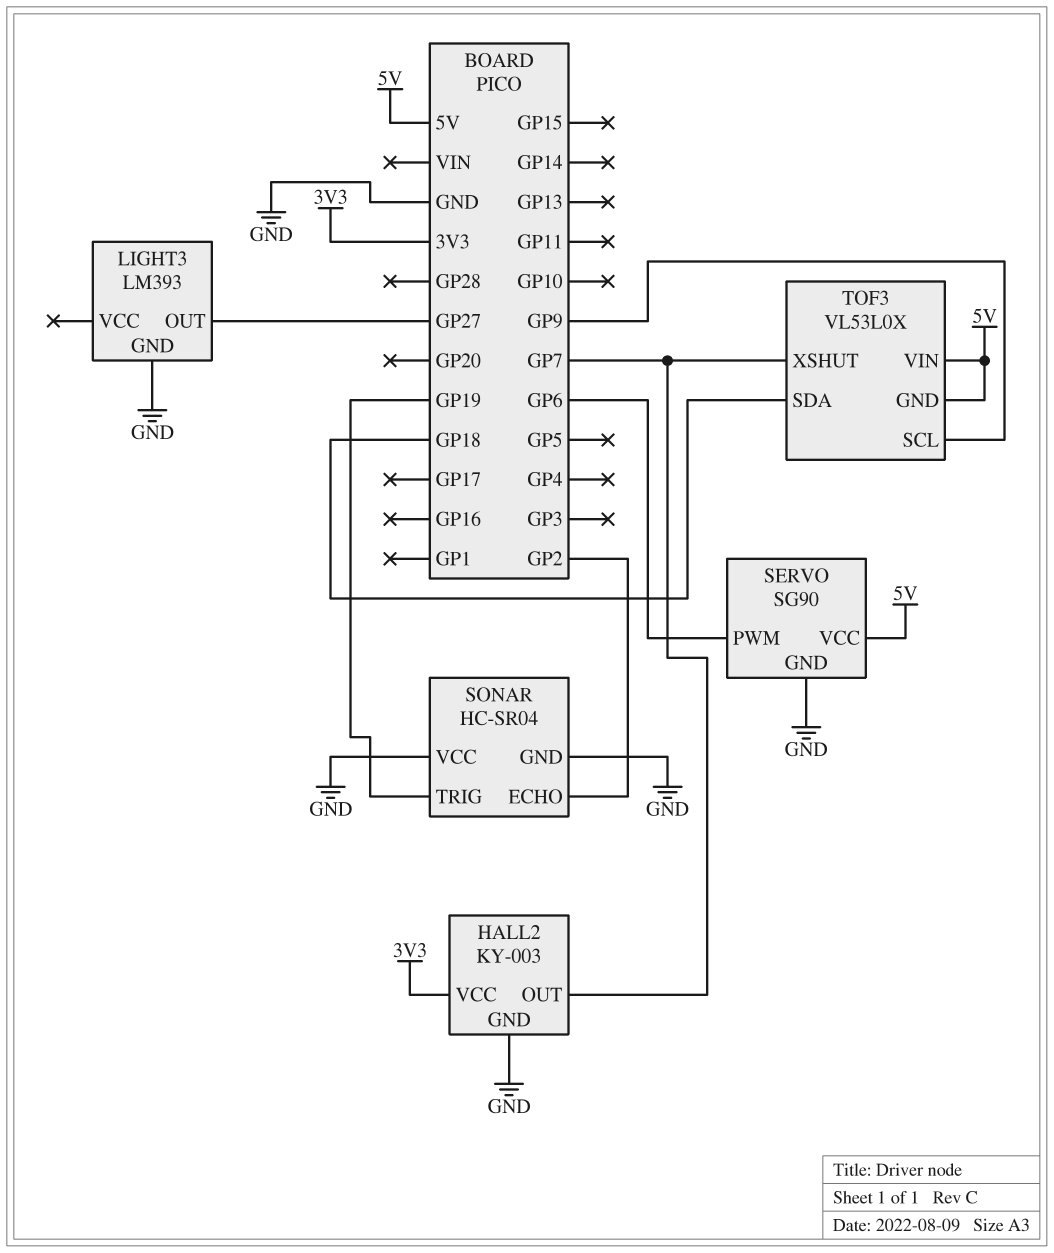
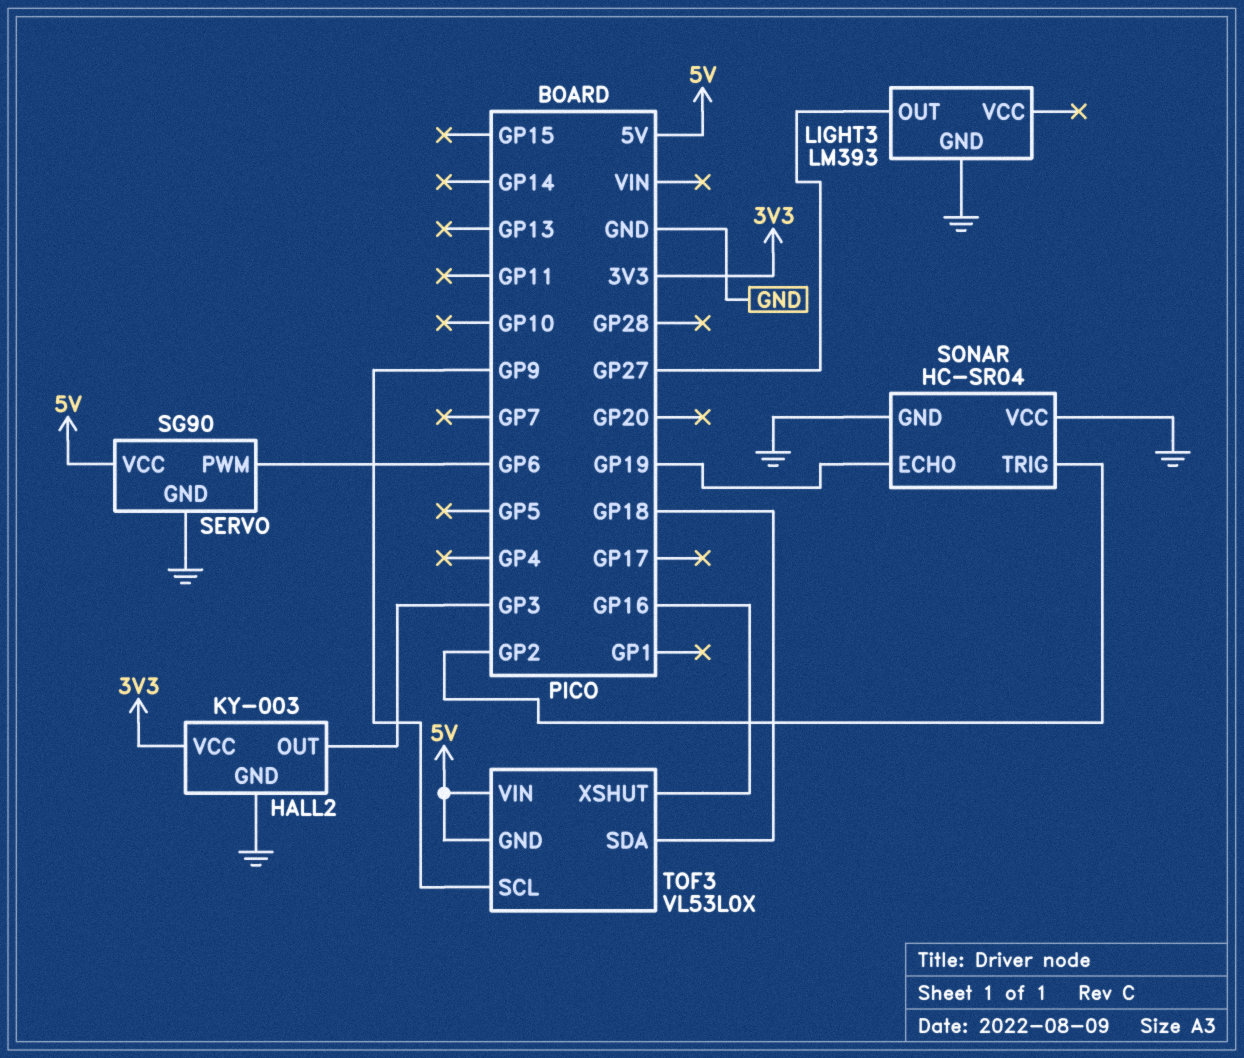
HALL2 pin OUT: GP7 -> GP3
SONAR pin ECHO: GP2 -> GP19
SONAR pin TRIG: GP19 -> GP2
TOF3 pin XSHUT: GP7 -> GP16

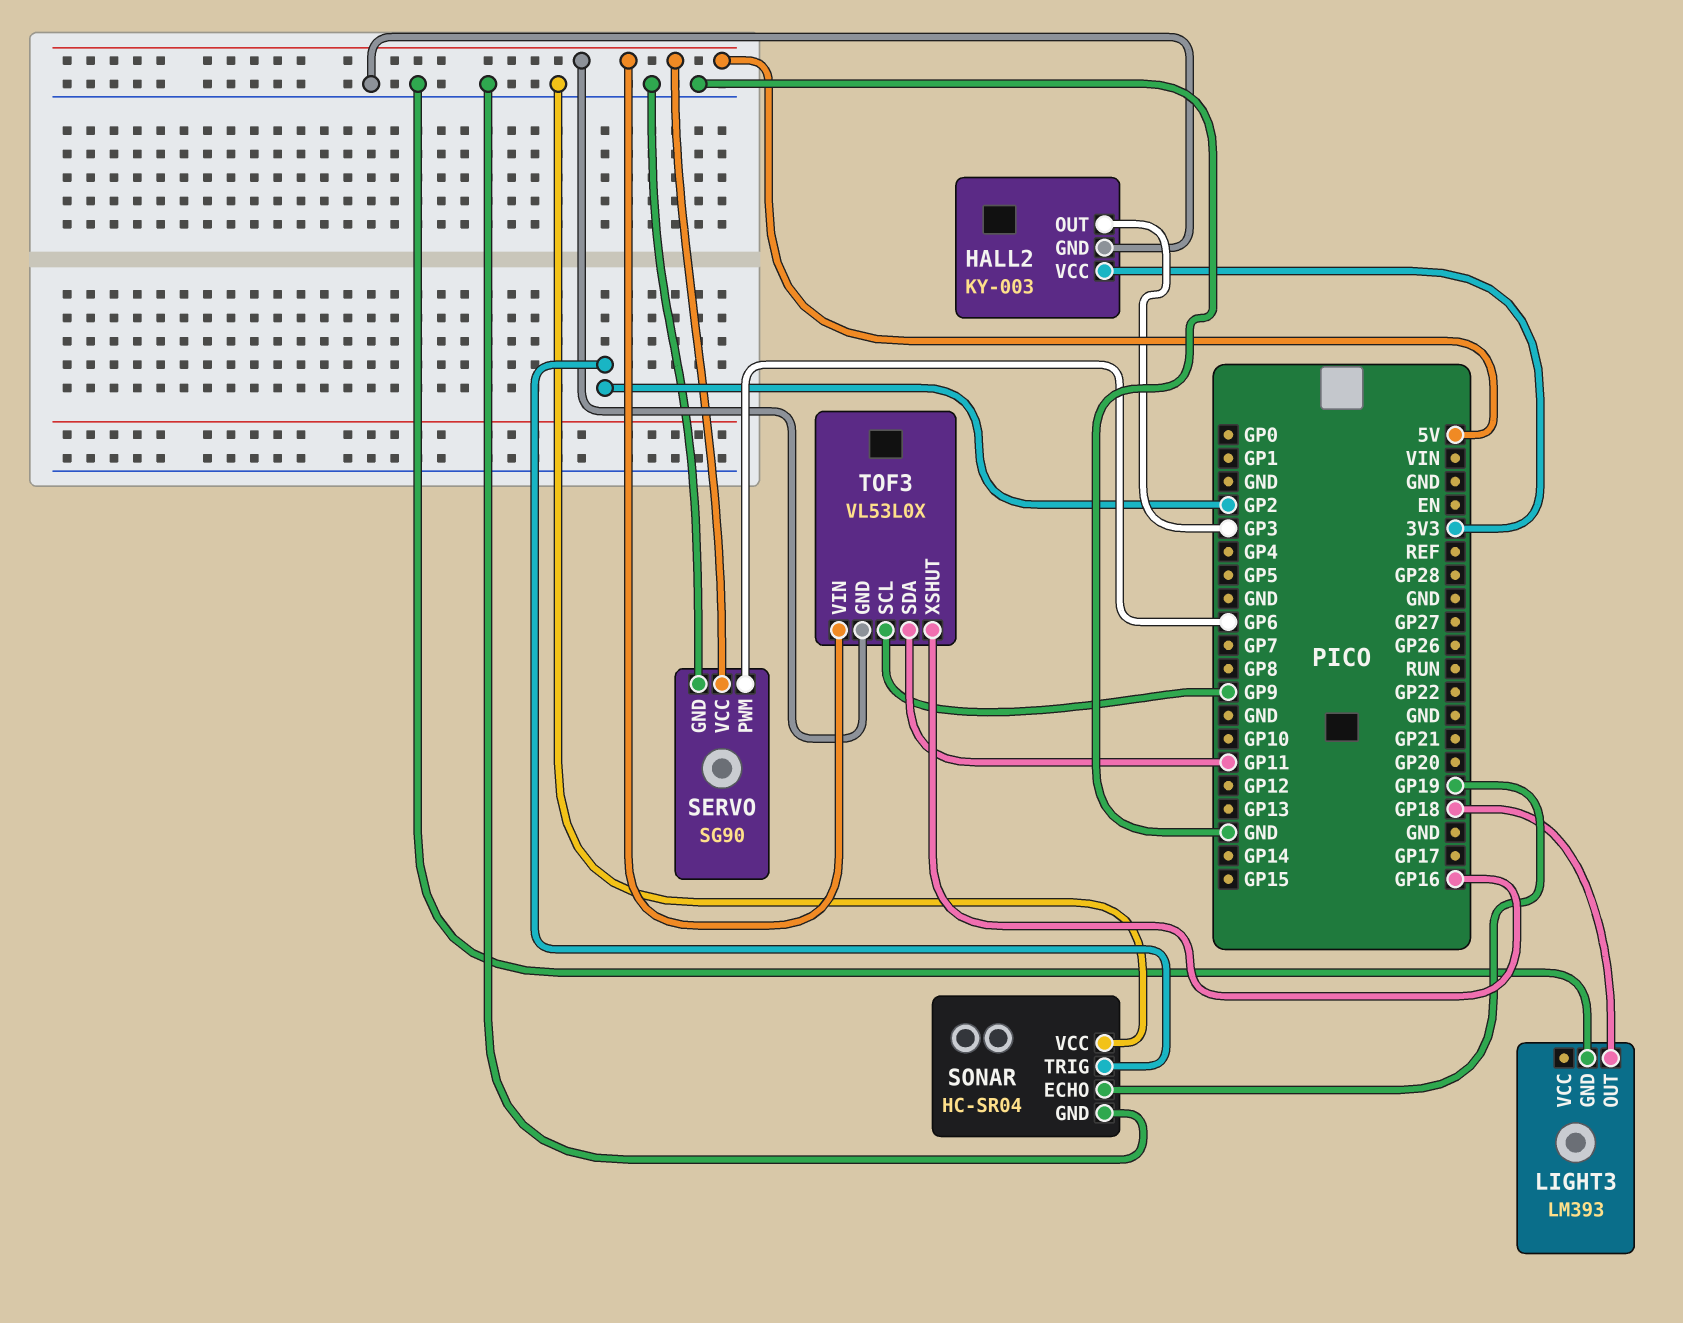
LIGHT3 pin OUT: GP27 -> GP18
TOF3 pin SDA: GP18 -> GP11

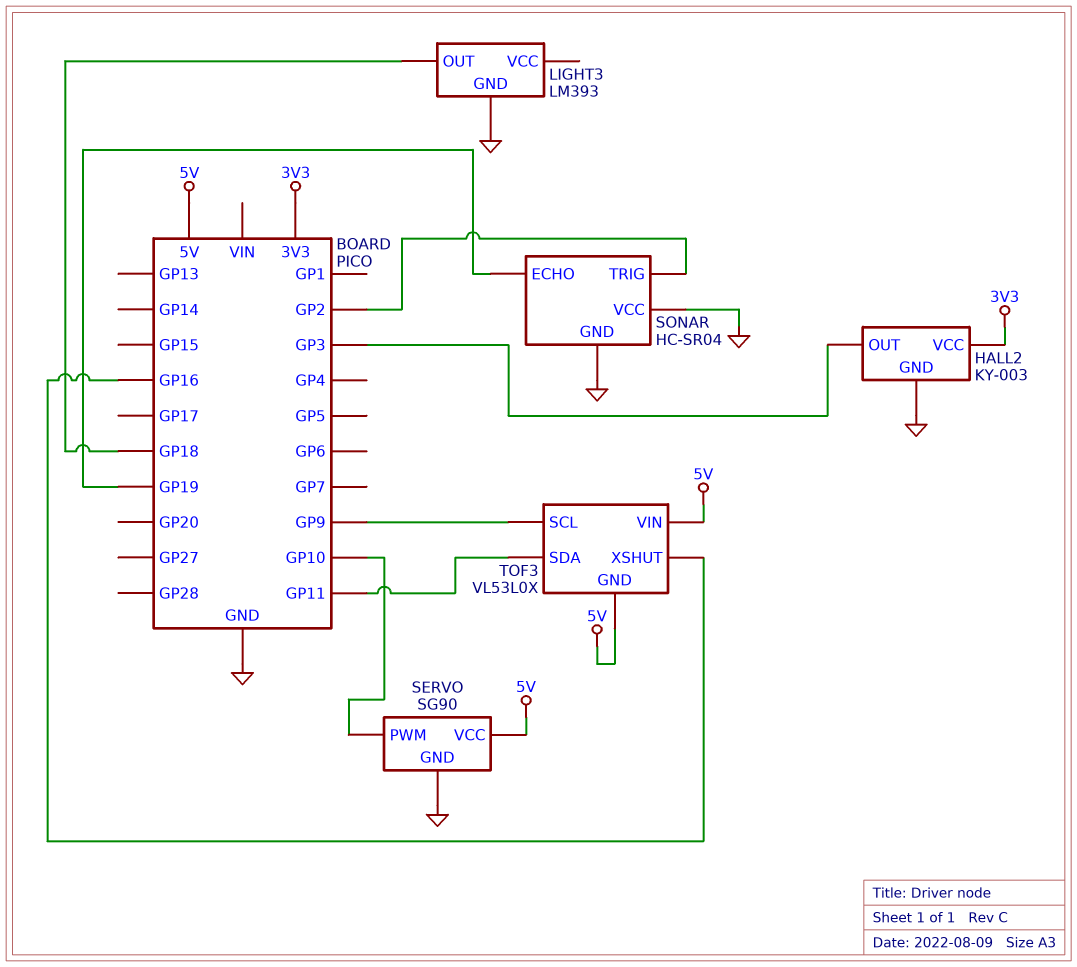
SERVO pin PWM: GP6 -> GP10

